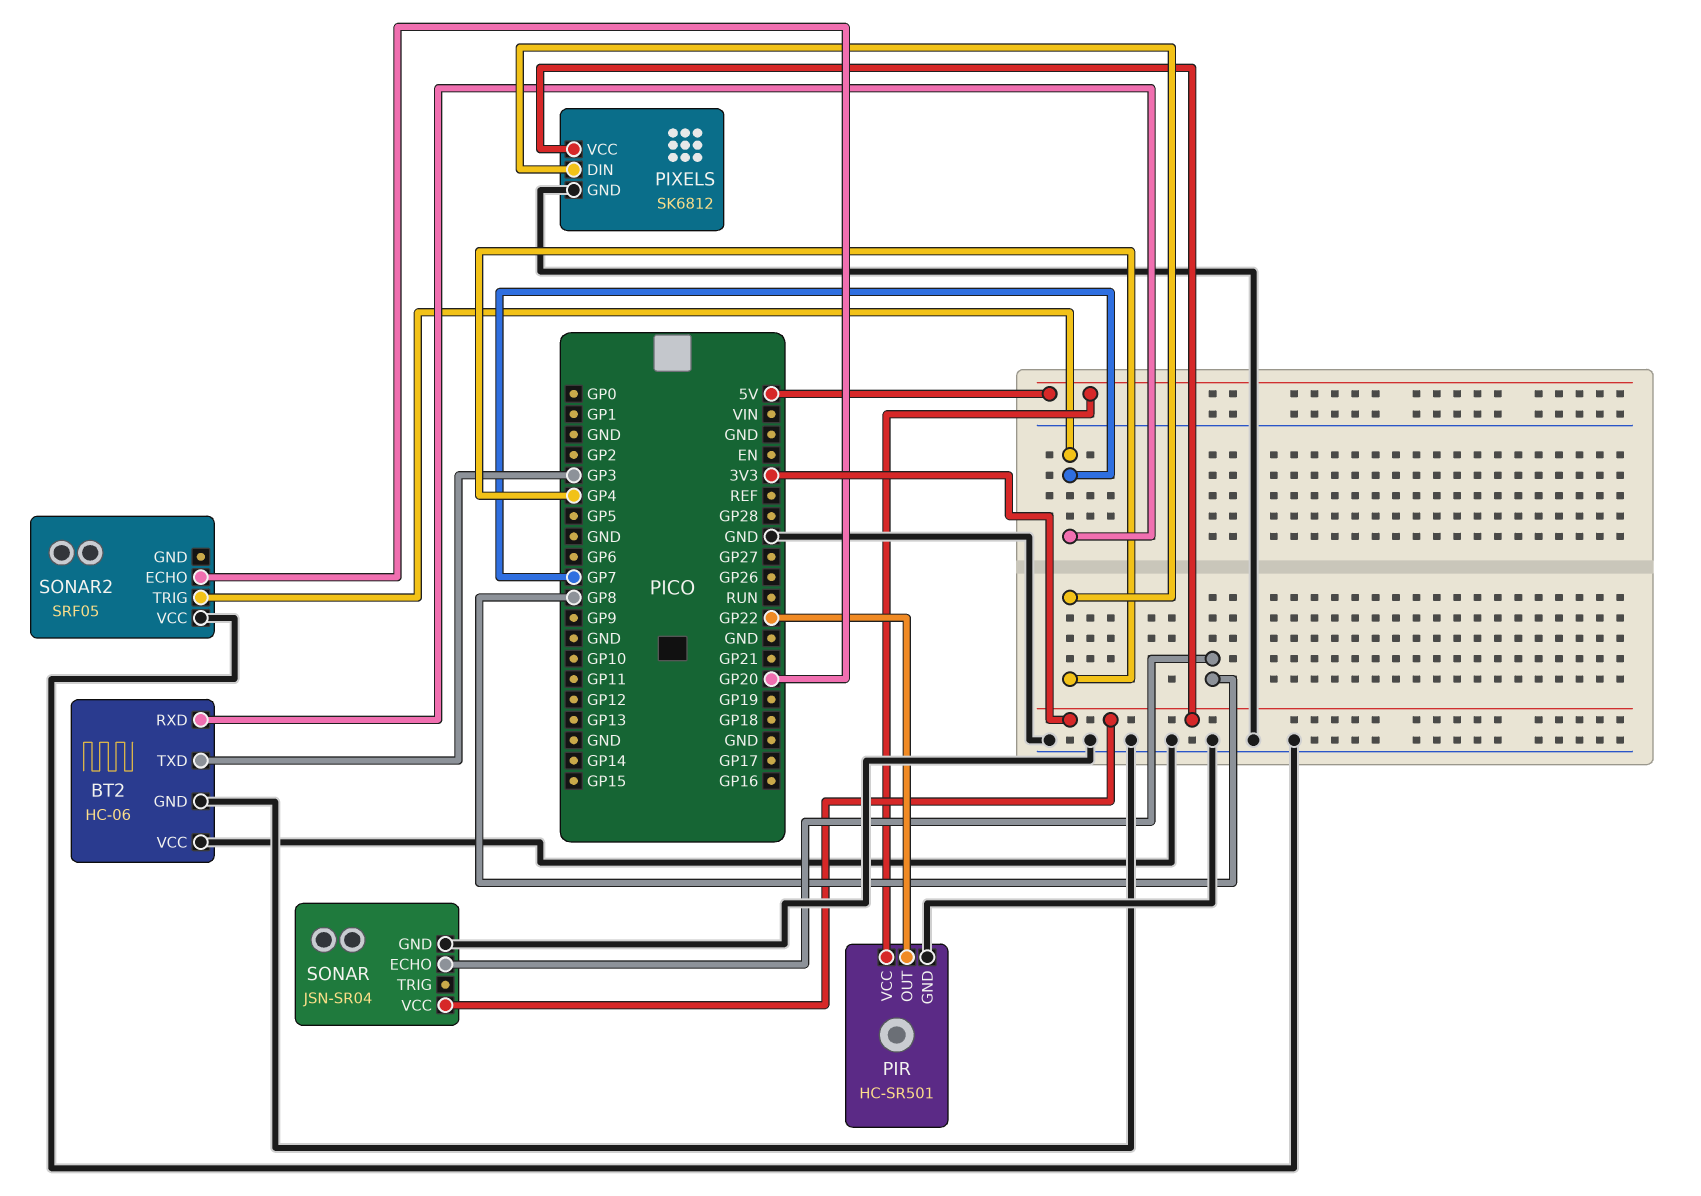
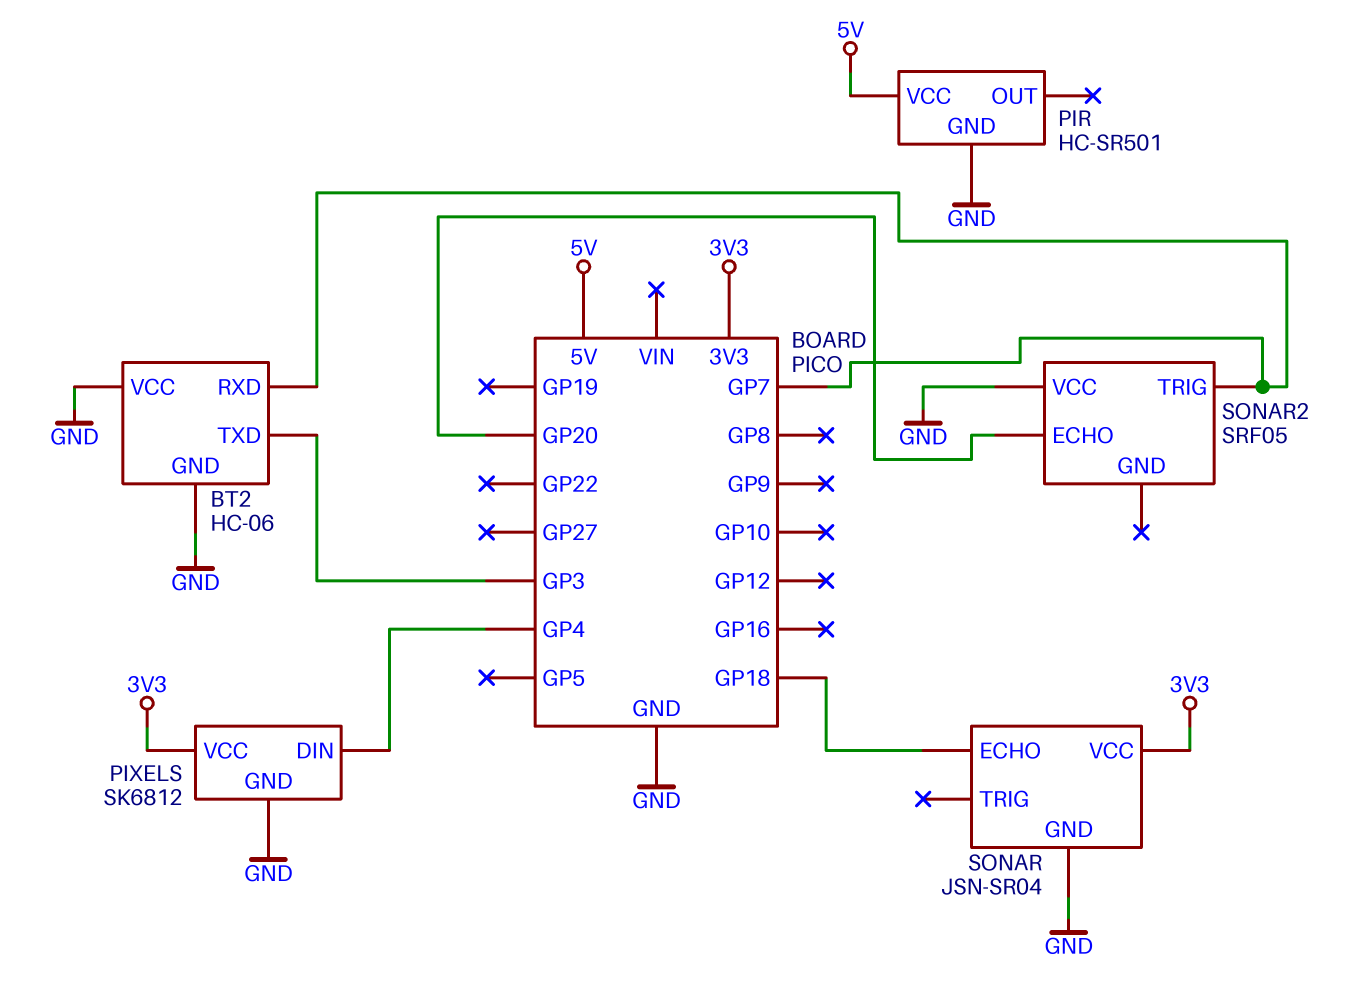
PIR pin OUT: GP22 -> none
SONAR pin ECHO: GP8 -> GP18

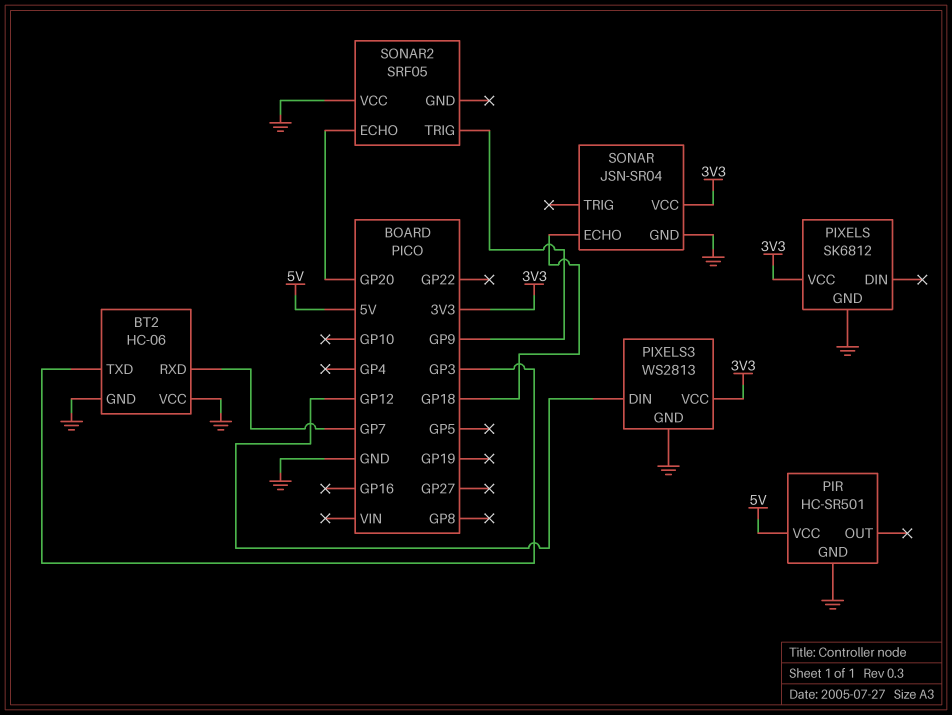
PIXELS pin DIN: GP4 -> none
PIXELS3: none -> WS2813
PIXELS3 pin DIN: none -> GP12
PIXELS3 pin GND: none -> GND
PIXELS3 pin VCC: none -> 3V3
SONAR2 pin TRIG: GP7 -> GP9

